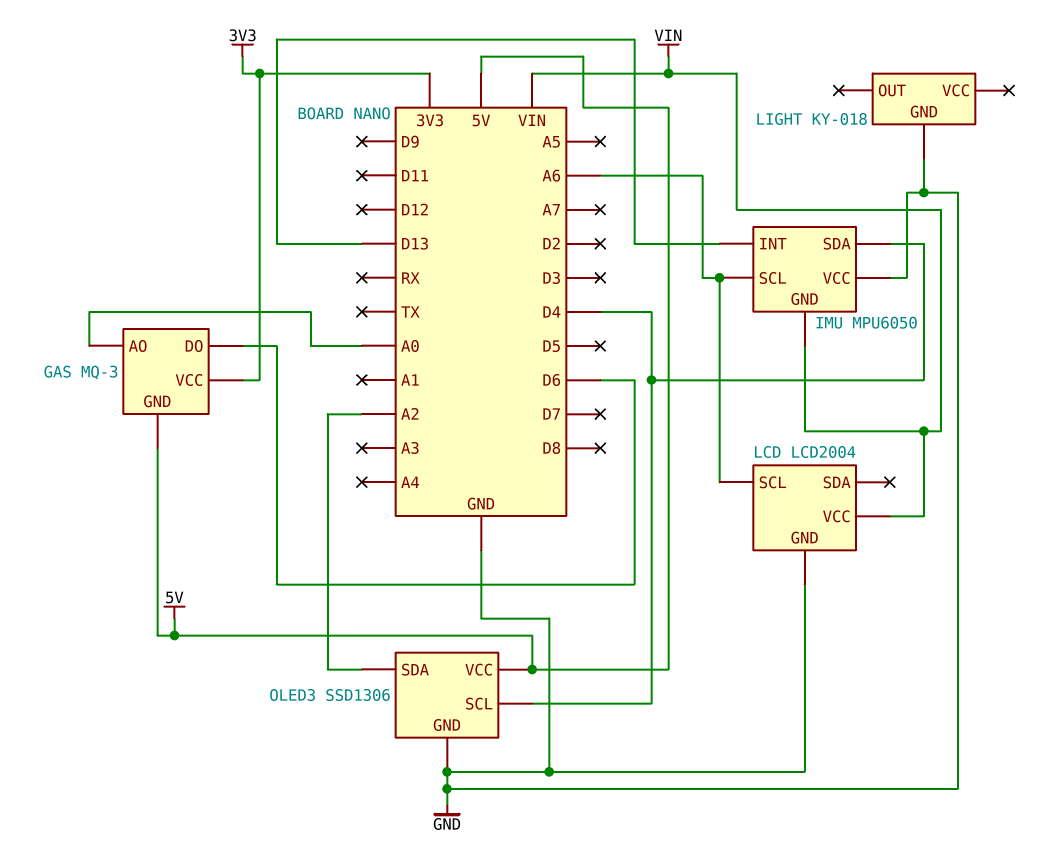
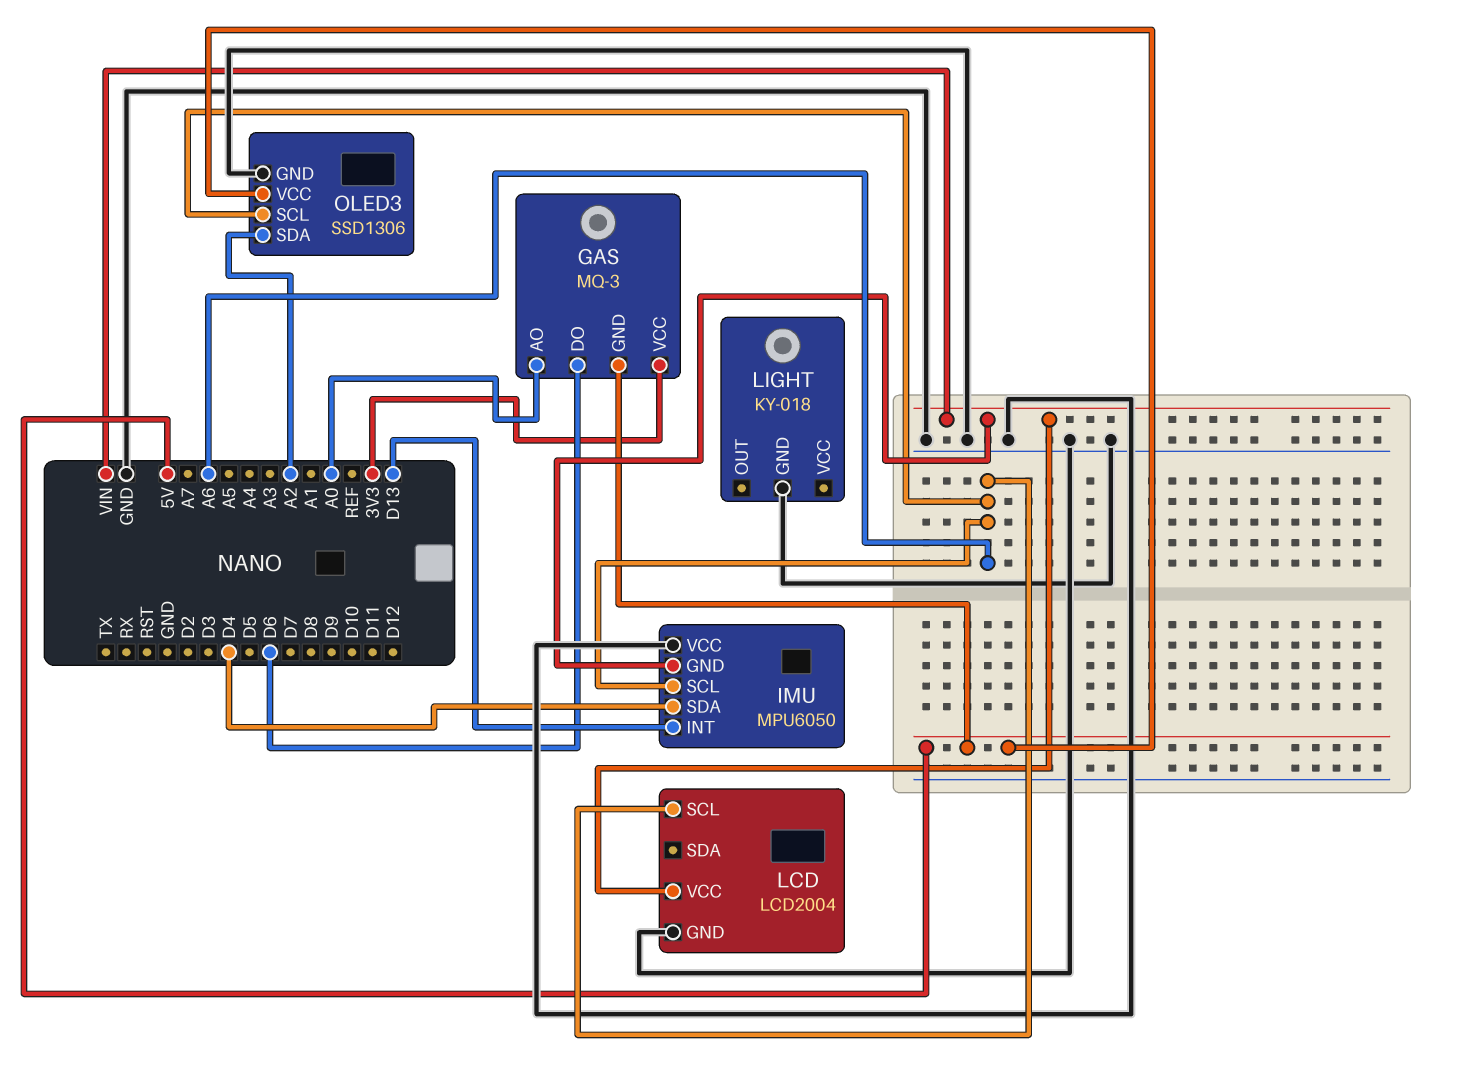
OLED3 pin SCL: D4 -> A6

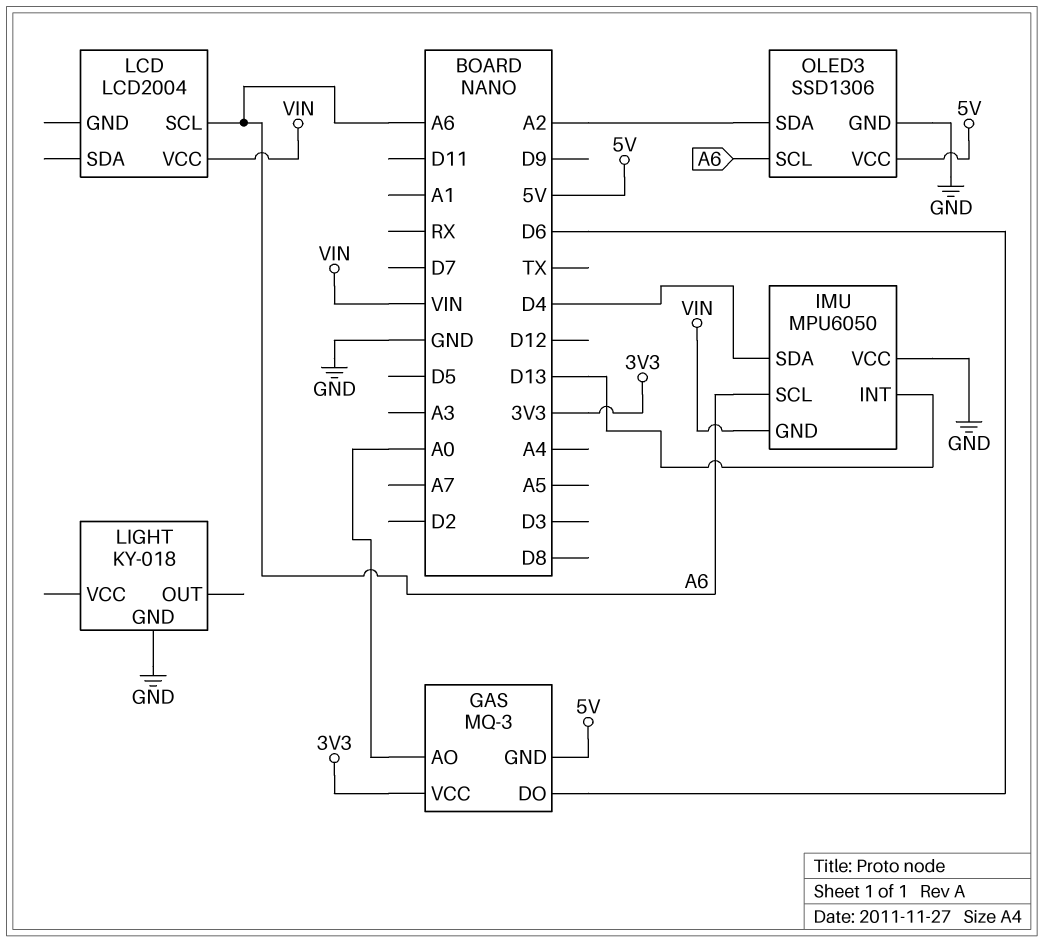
LCD pin GND: GND -> none

